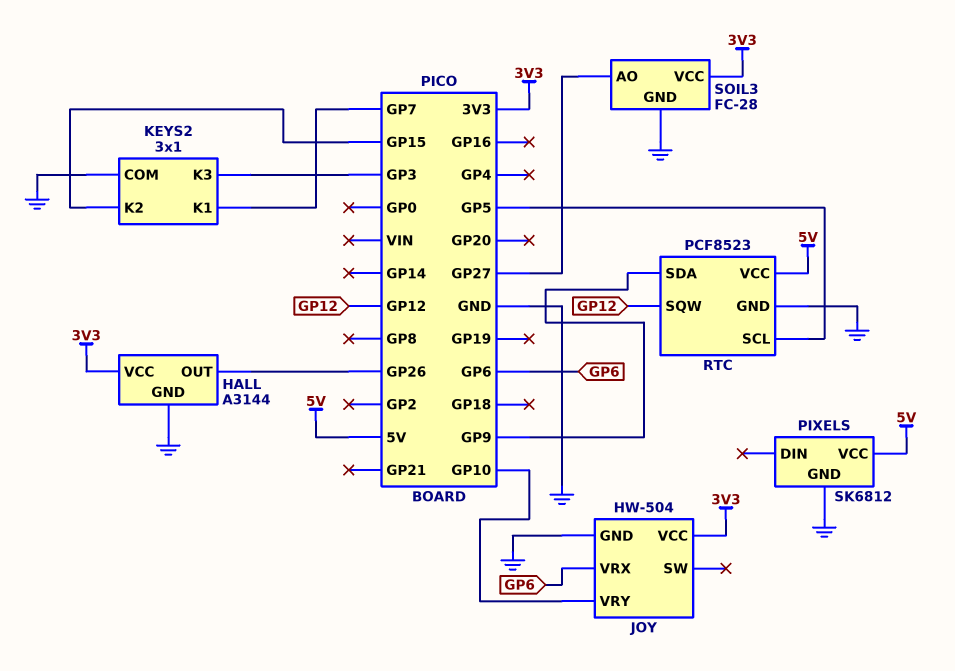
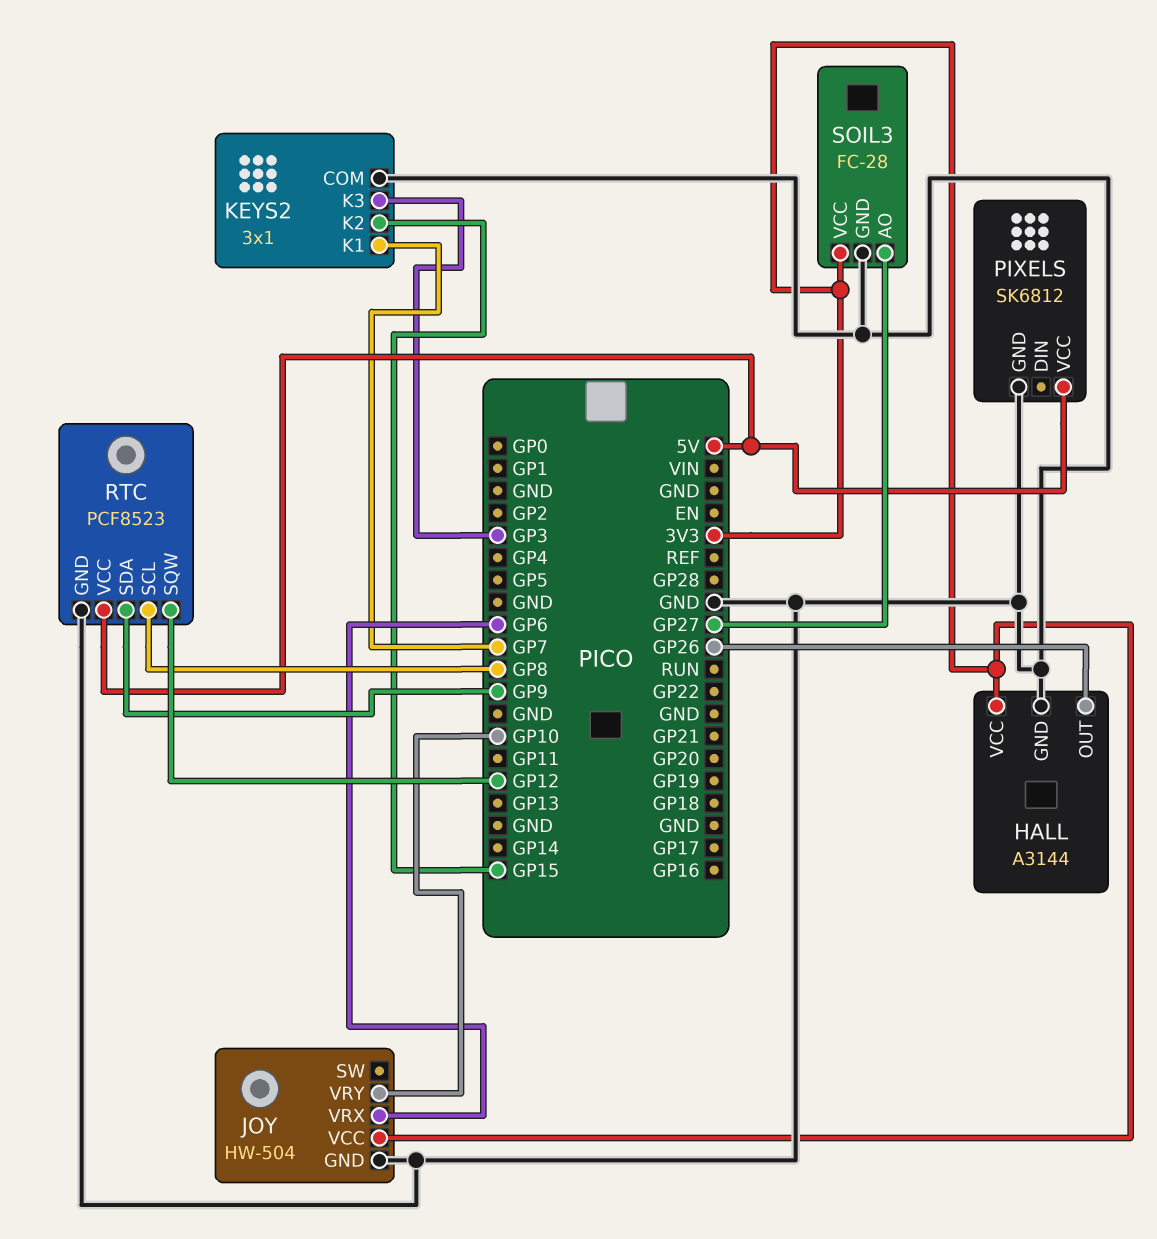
RTC pin SCL: GP5 -> GP8

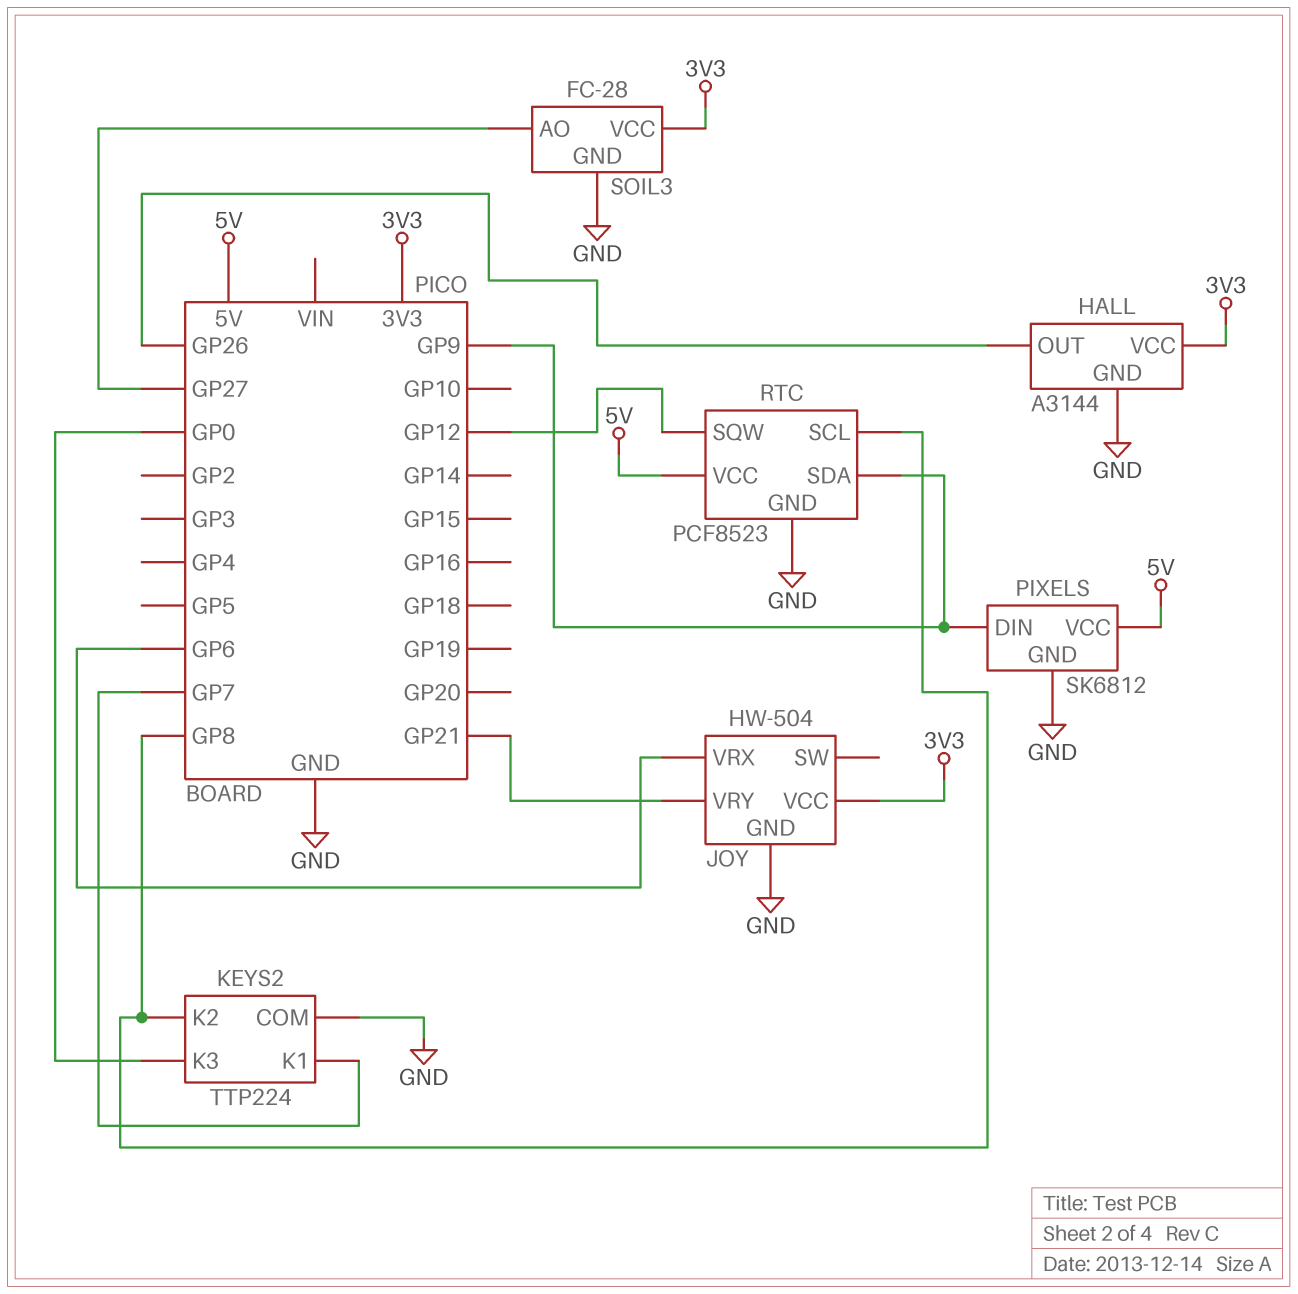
JOY pin VRY: GP10 -> GP21
KEYS2: 3x1 -> TTP224
KEYS2 pin K2: GP15 -> GP8
KEYS2 pin K3: GP3 -> GP0
PIXELS pin DIN: none -> GP9

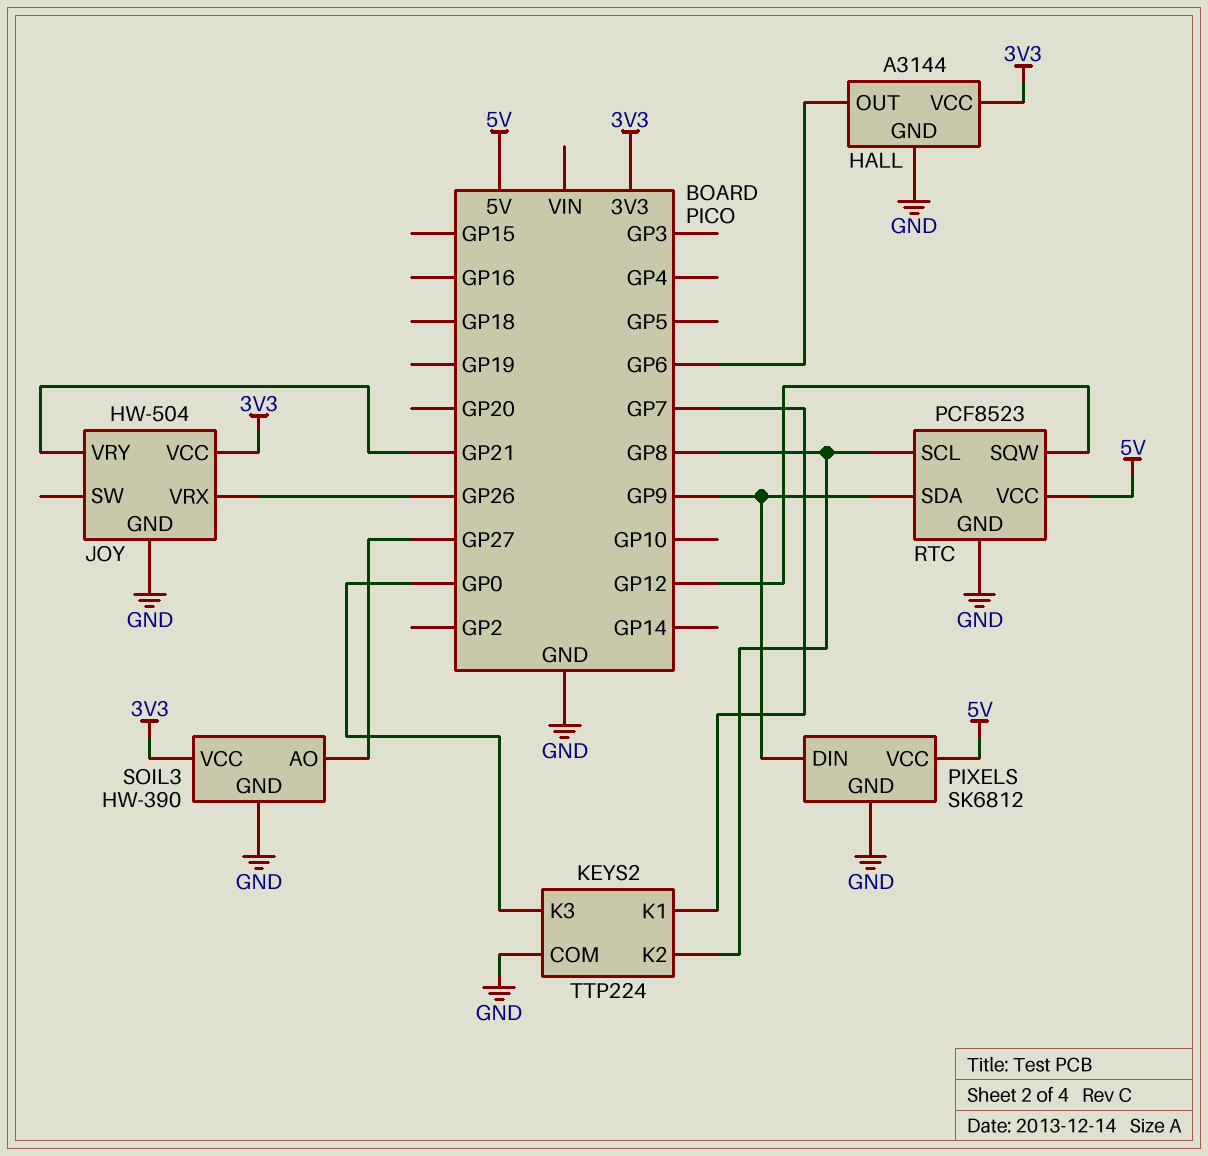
HALL pin OUT: GP26 -> GP6
JOY pin VRX: GP6 -> GP26
SOIL3: FC-28 -> HW-390

